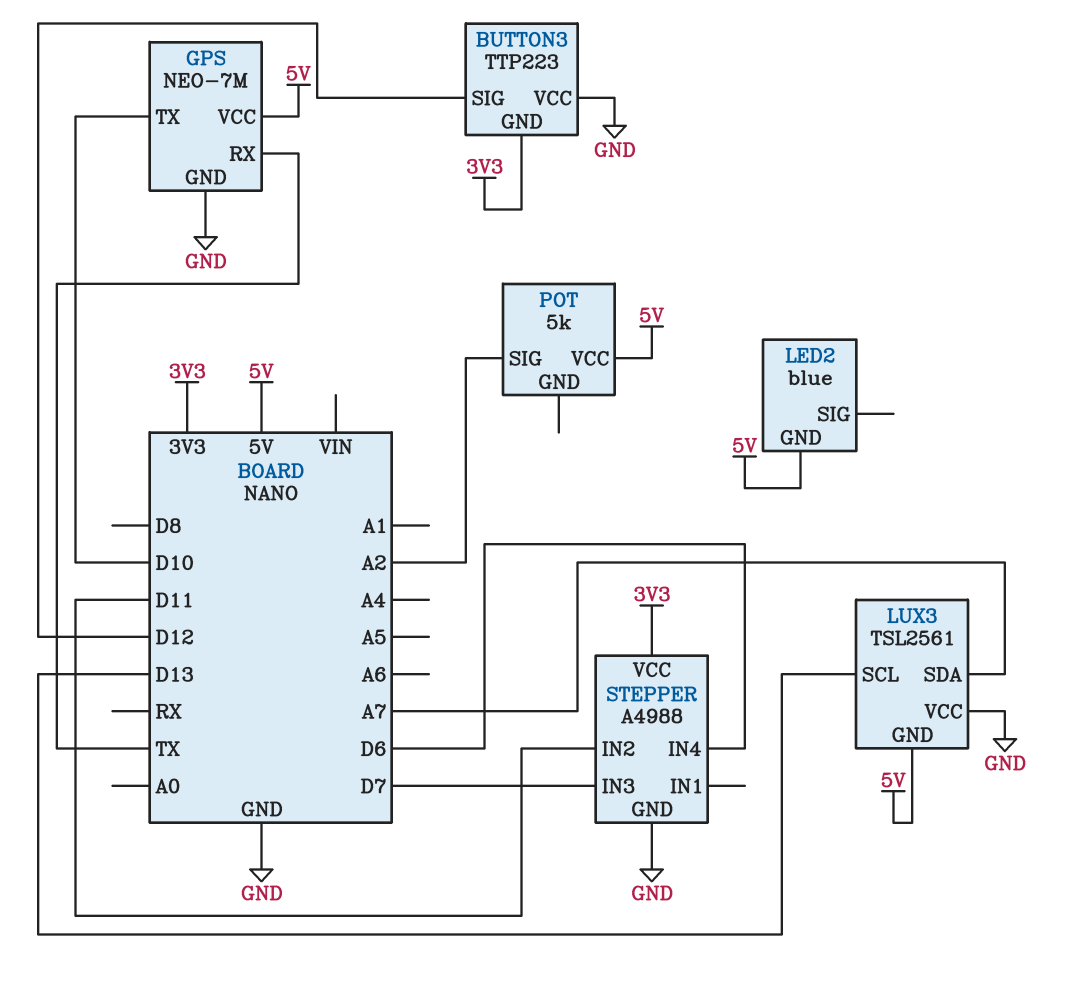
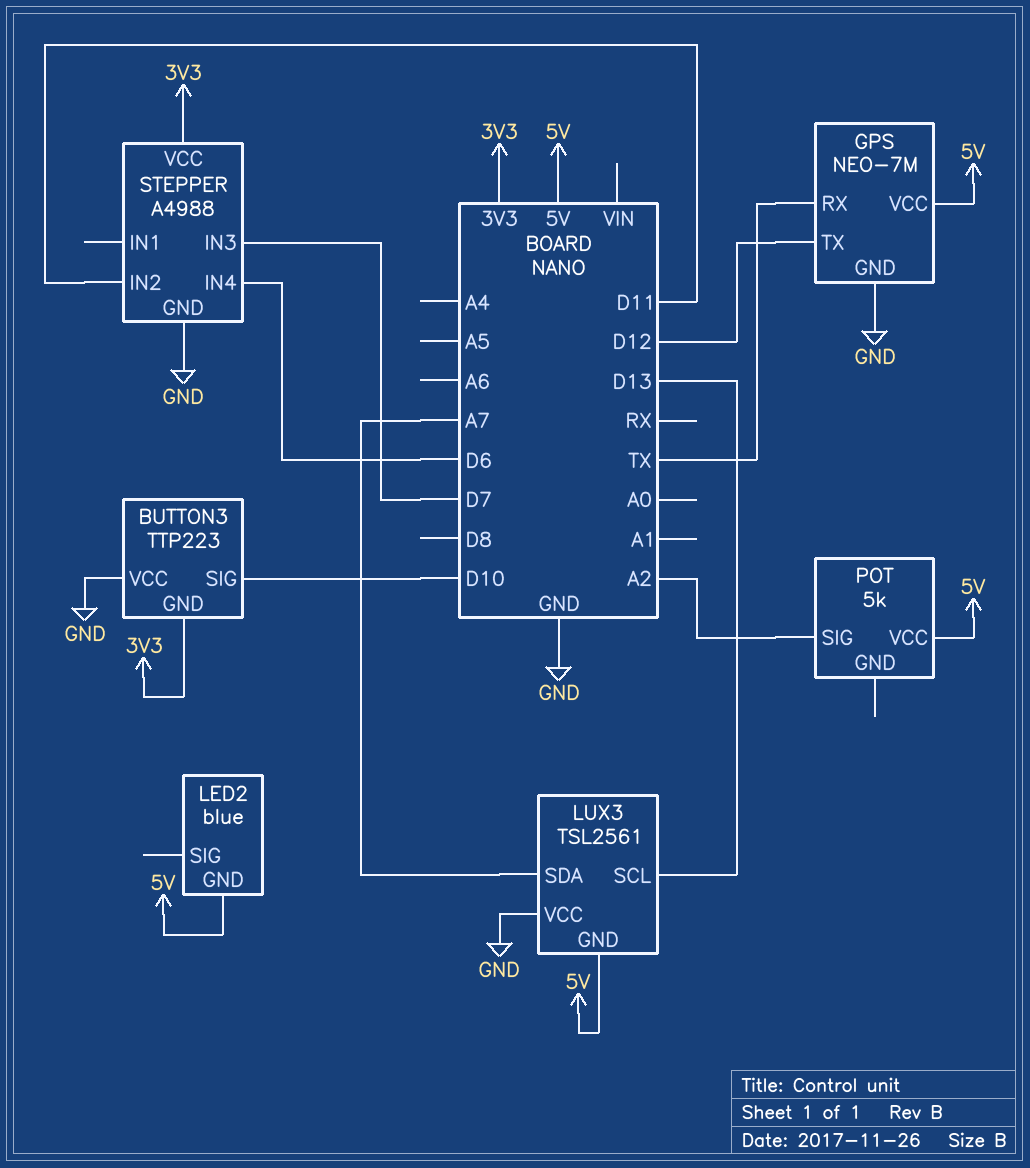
BUTTON3 pin SIG: D12 -> D10
GPS pin TX: D10 -> D12

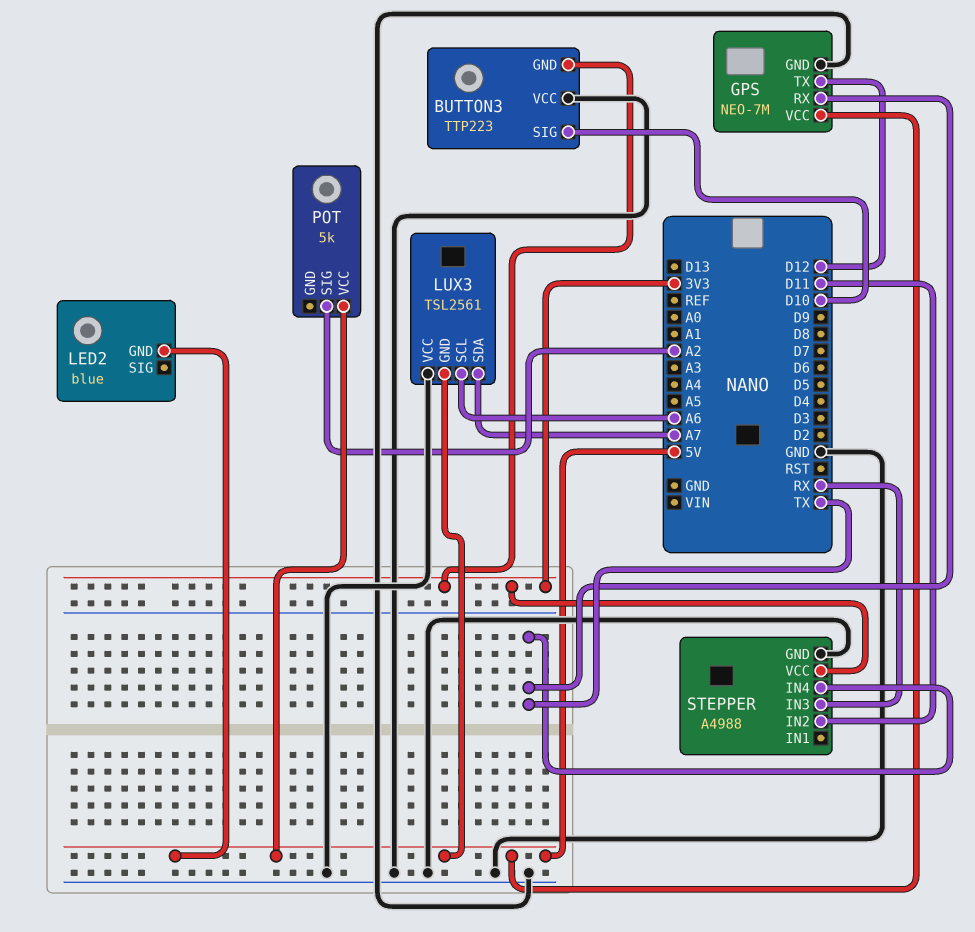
LUX3 pin SCL: D13 -> A6
STEPPER pin IN3: D7 -> RX
STEPPER pin IN4: D6 -> TX

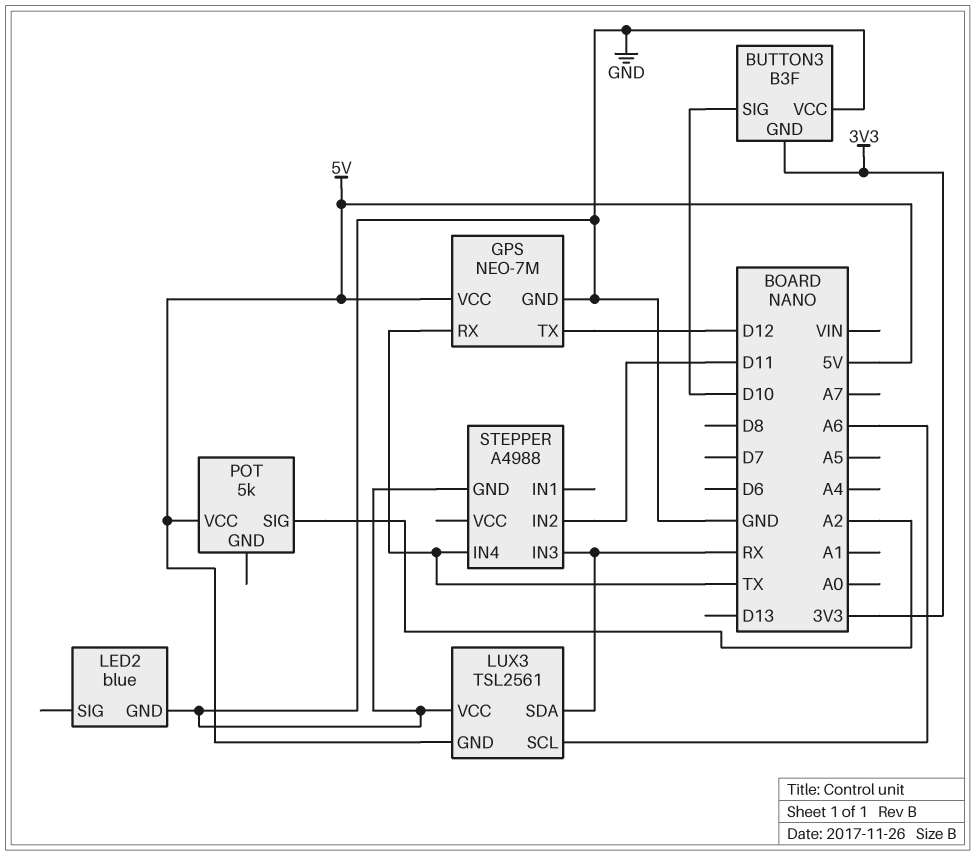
BUTTON3: TTP223 -> B3F
LED2 pin GND: 5V -> GND
LUX3 pin SDA: A7 -> RX
STEPPER pin VCC: 3V3 -> none

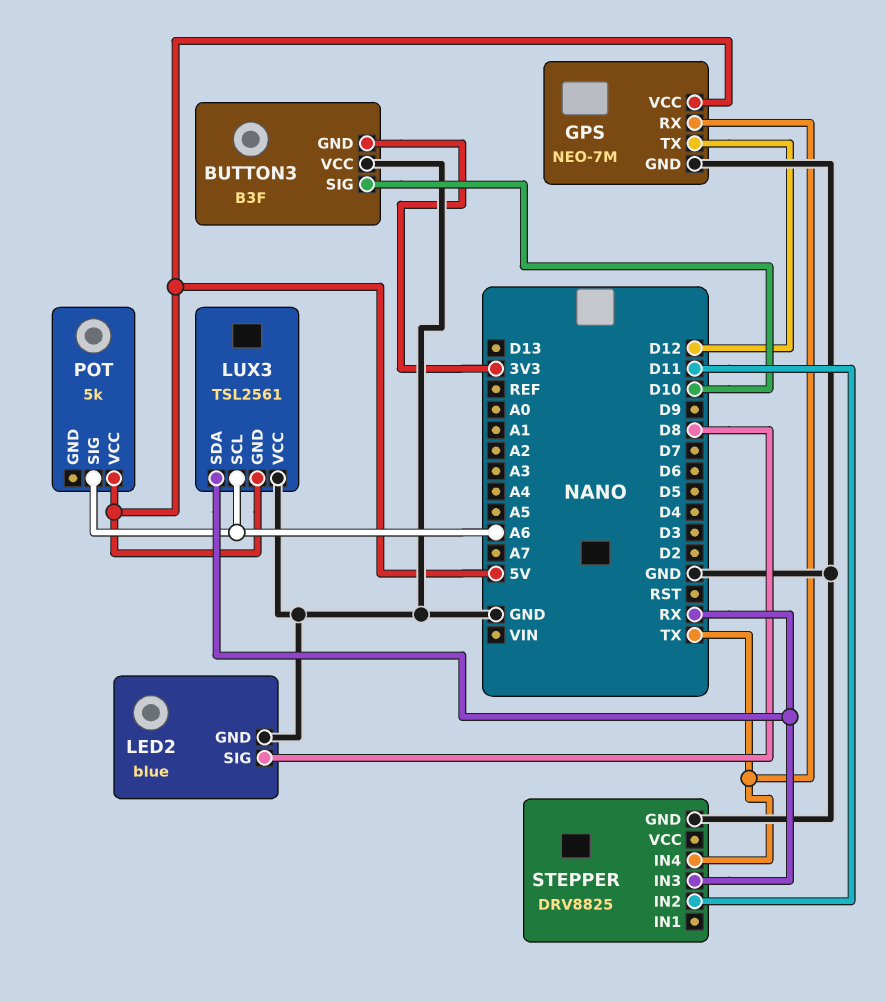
LED2 pin SIG: none -> D8
POT pin SIG: A2 -> A6
STEPPER: A4988 -> DRV8825

